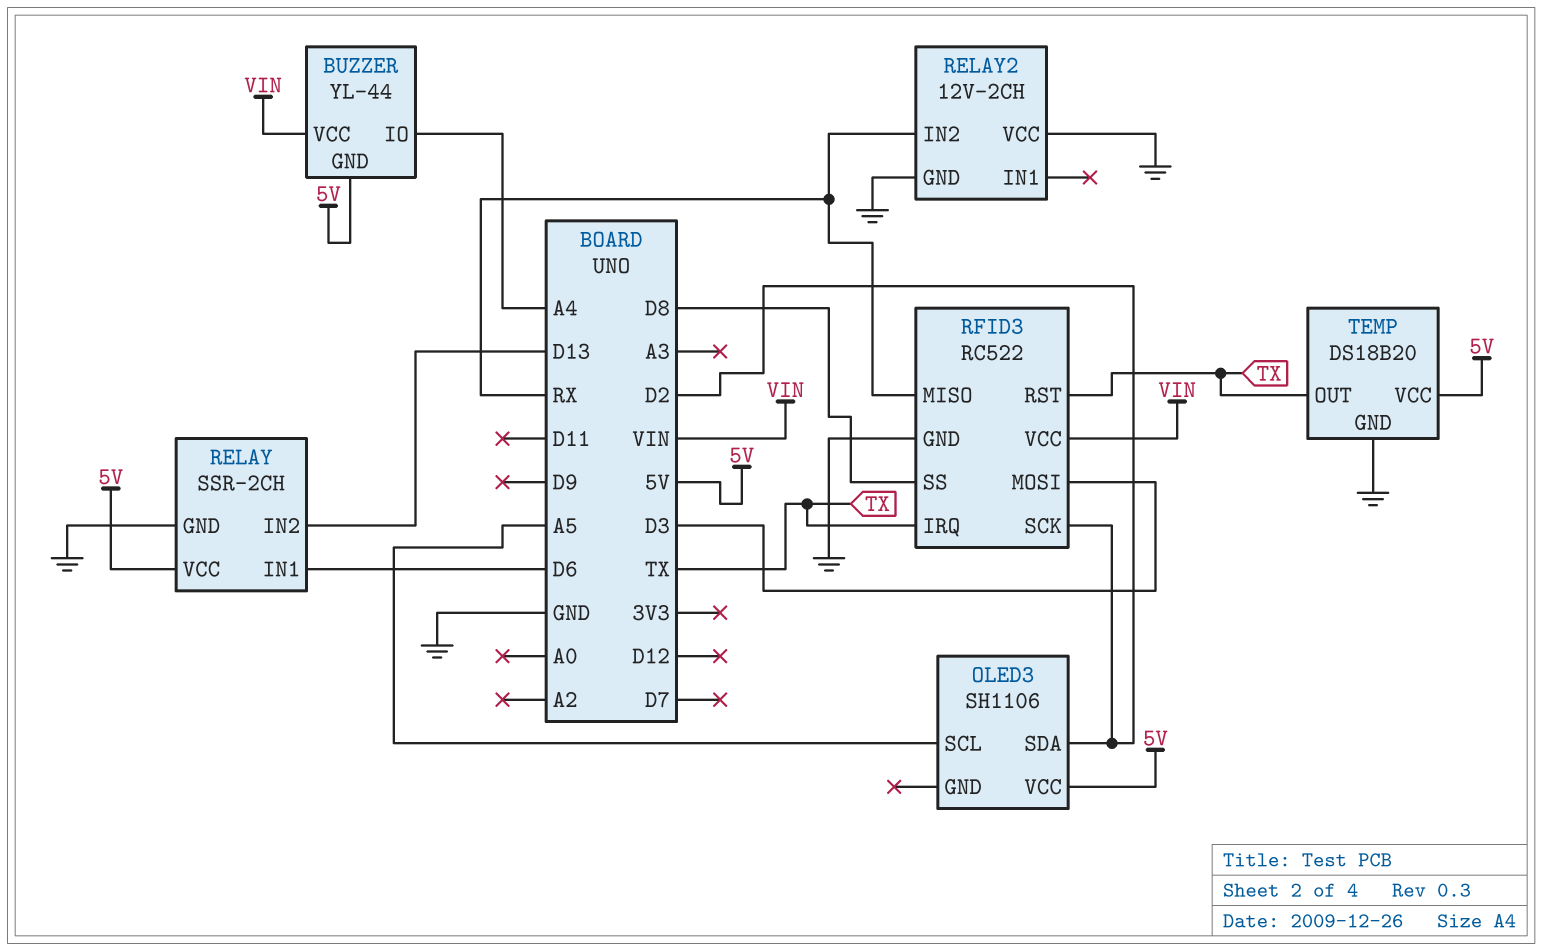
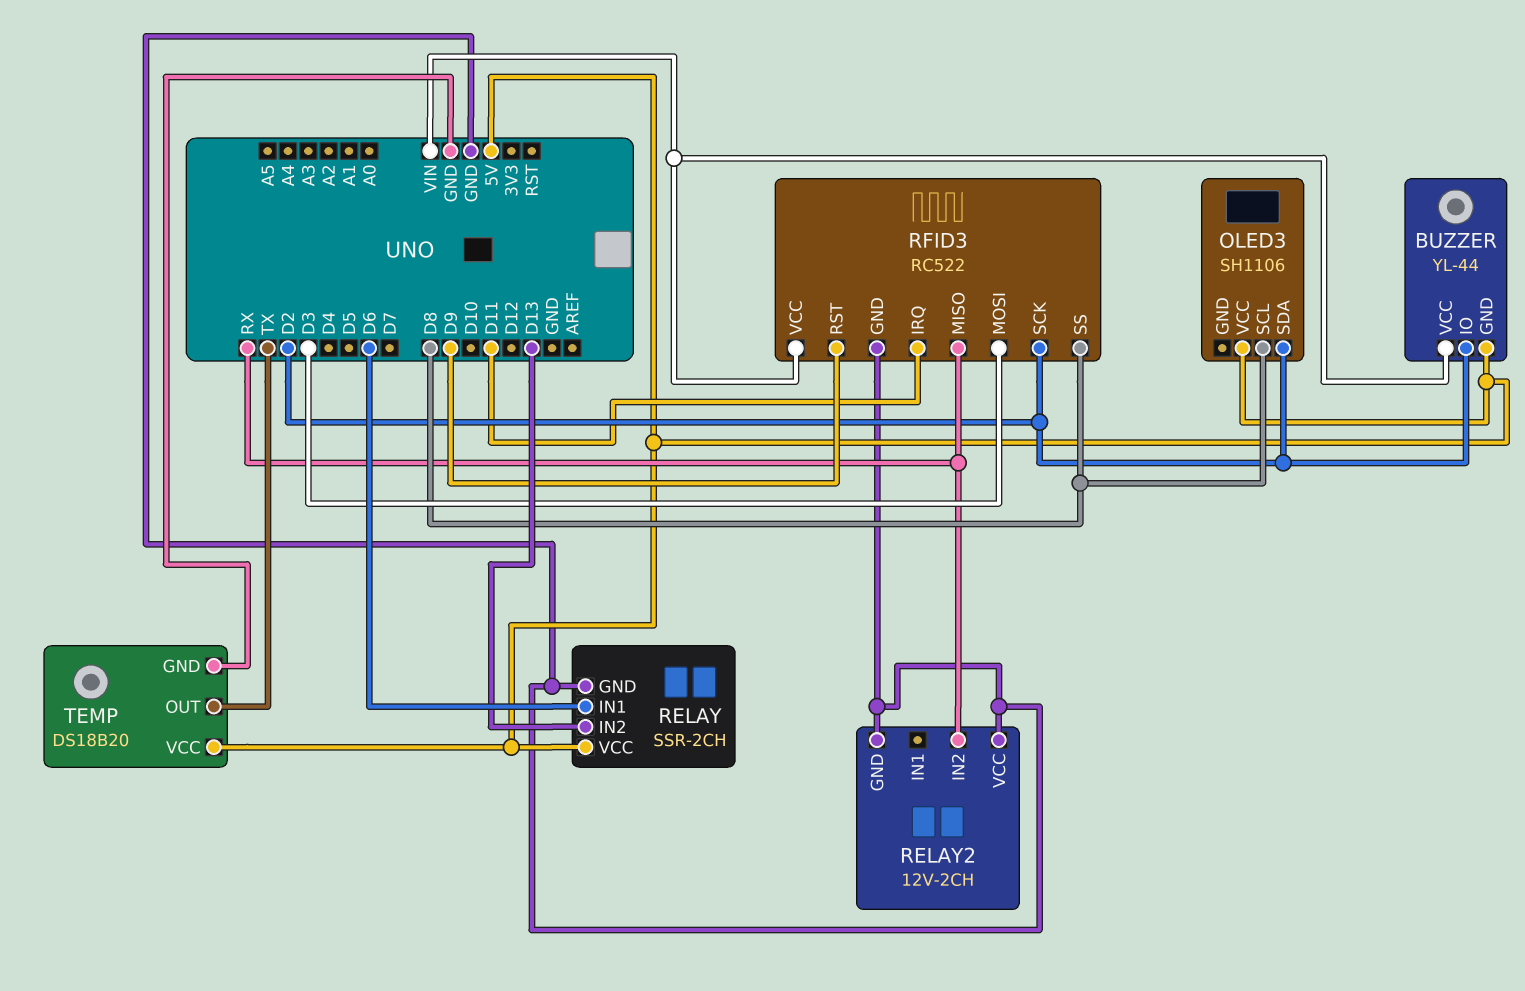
BUZZER pin IO: A4 -> D2
OLED3 pin SCL: A5 -> D8
RFID3 pin IRQ: TX -> D11
RFID3 pin RST: TX -> D9

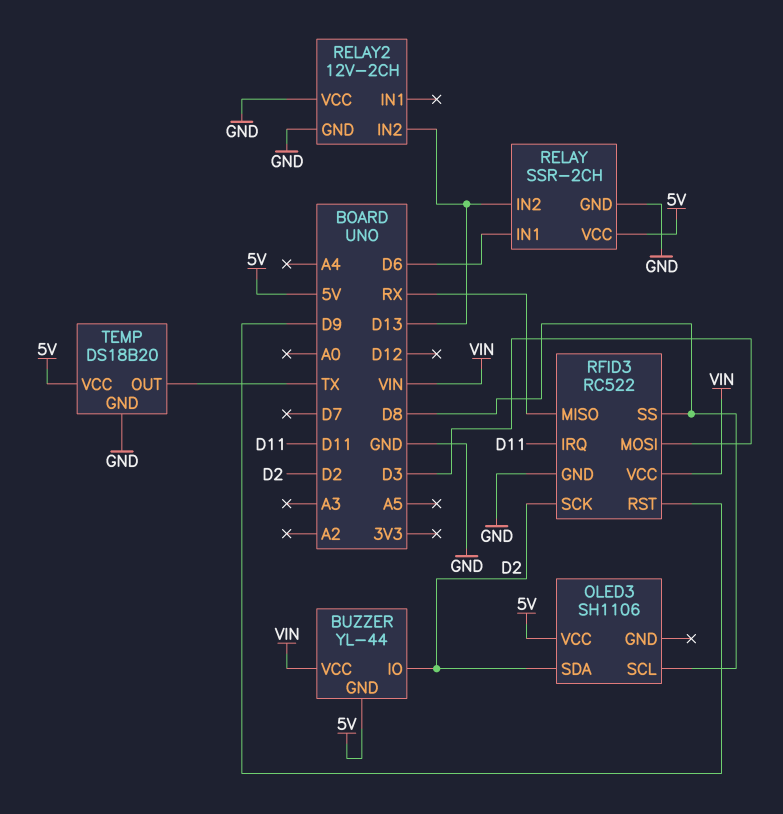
RELAY2 pin IN2: RX -> D13

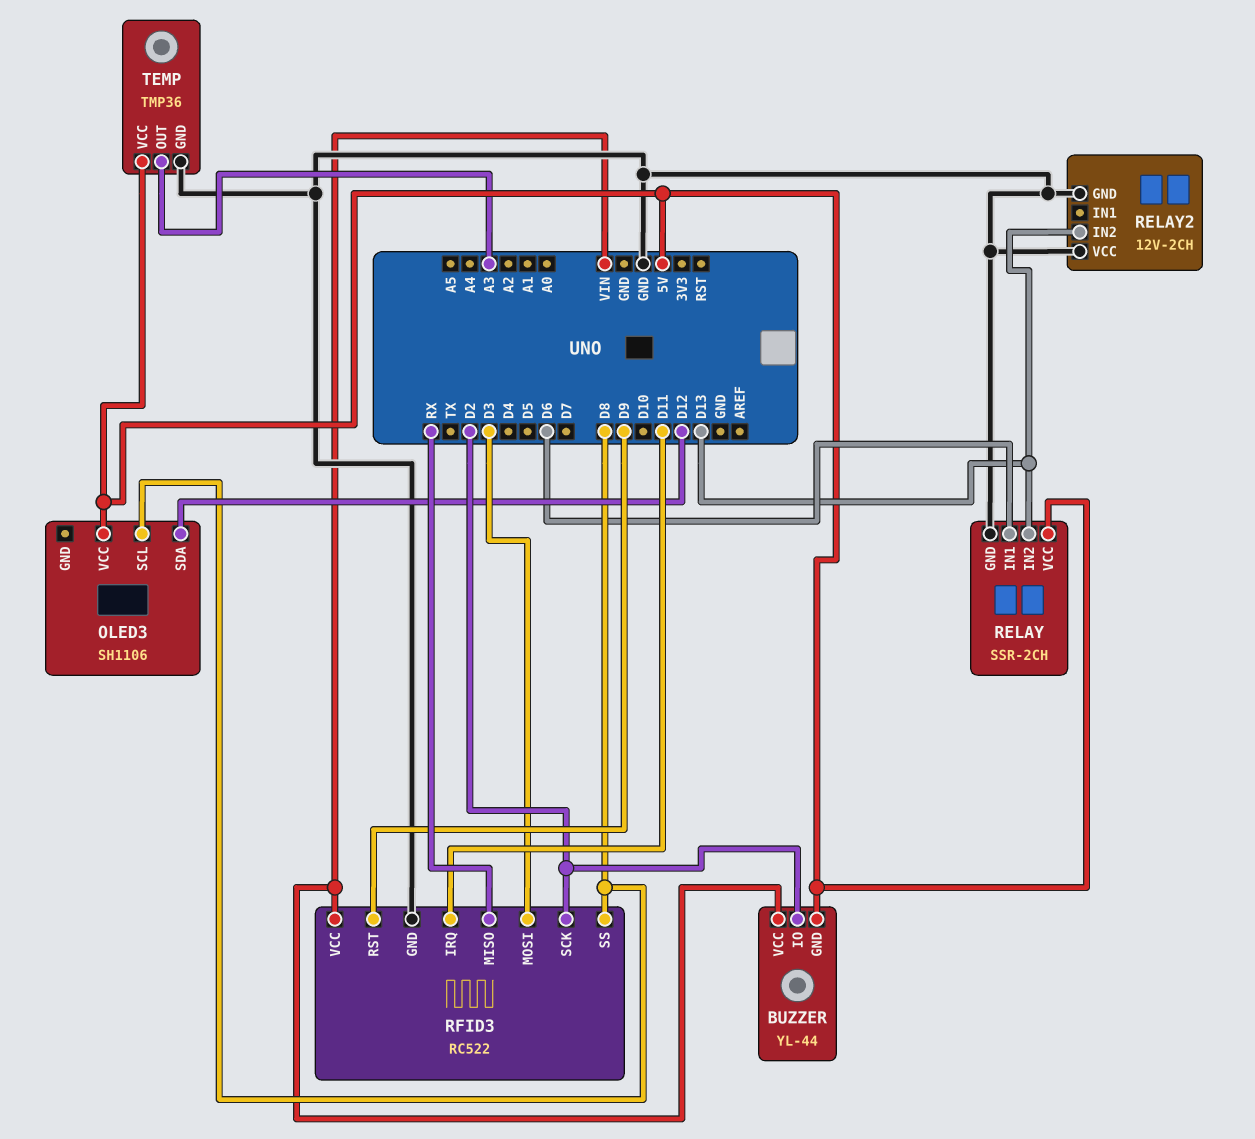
OLED3 pin SDA: D2 -> D12
TEMP: DS18B20 -> TMP36
TEMP pin OUT: TX -> A3

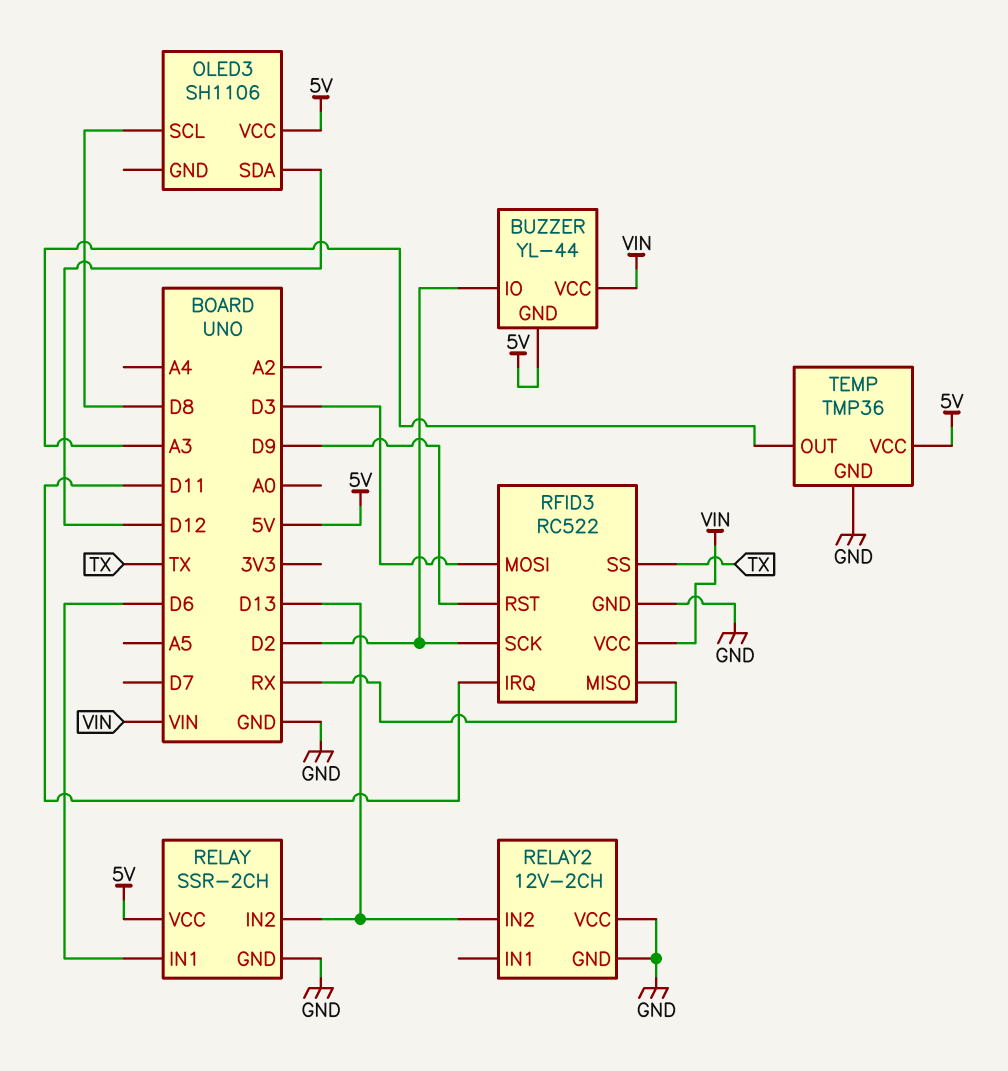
RFID3 pin SS: D8 -> TX

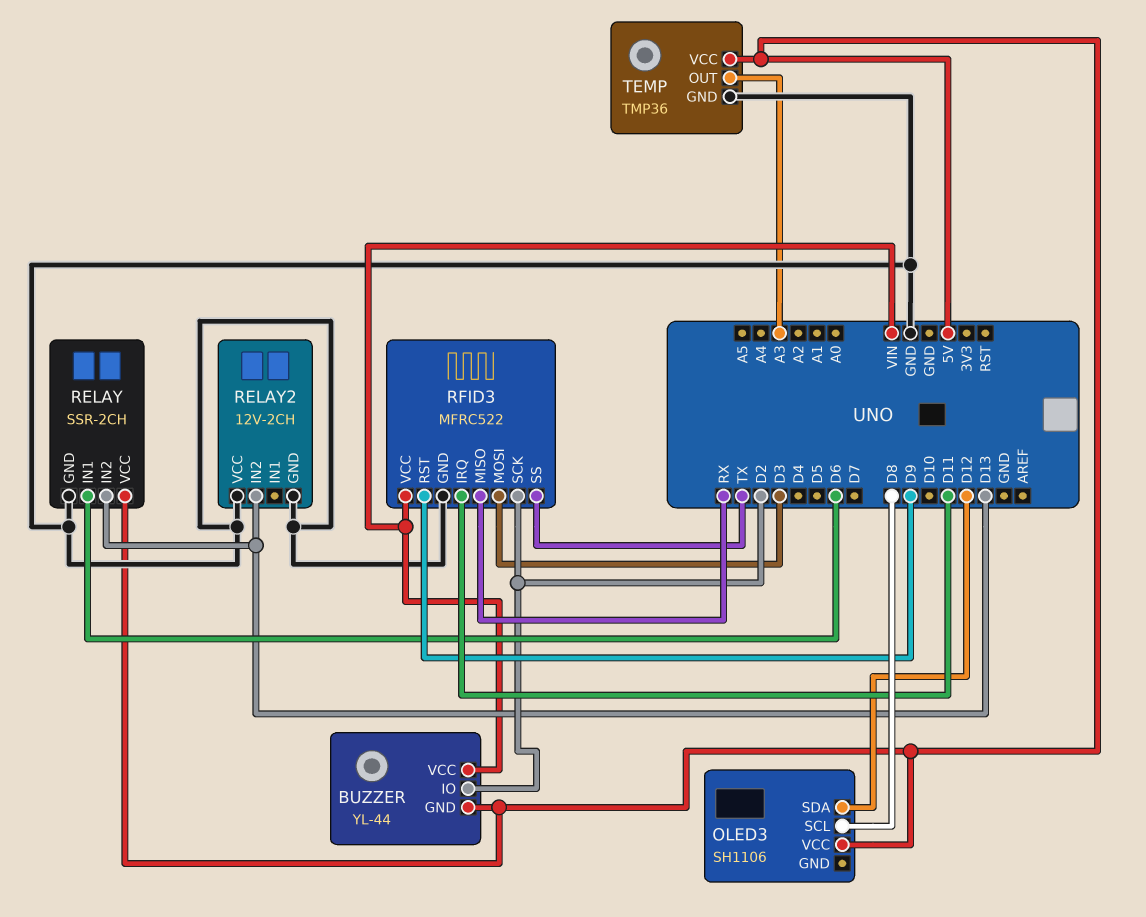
RFID3: RC522 -> MFRC522

